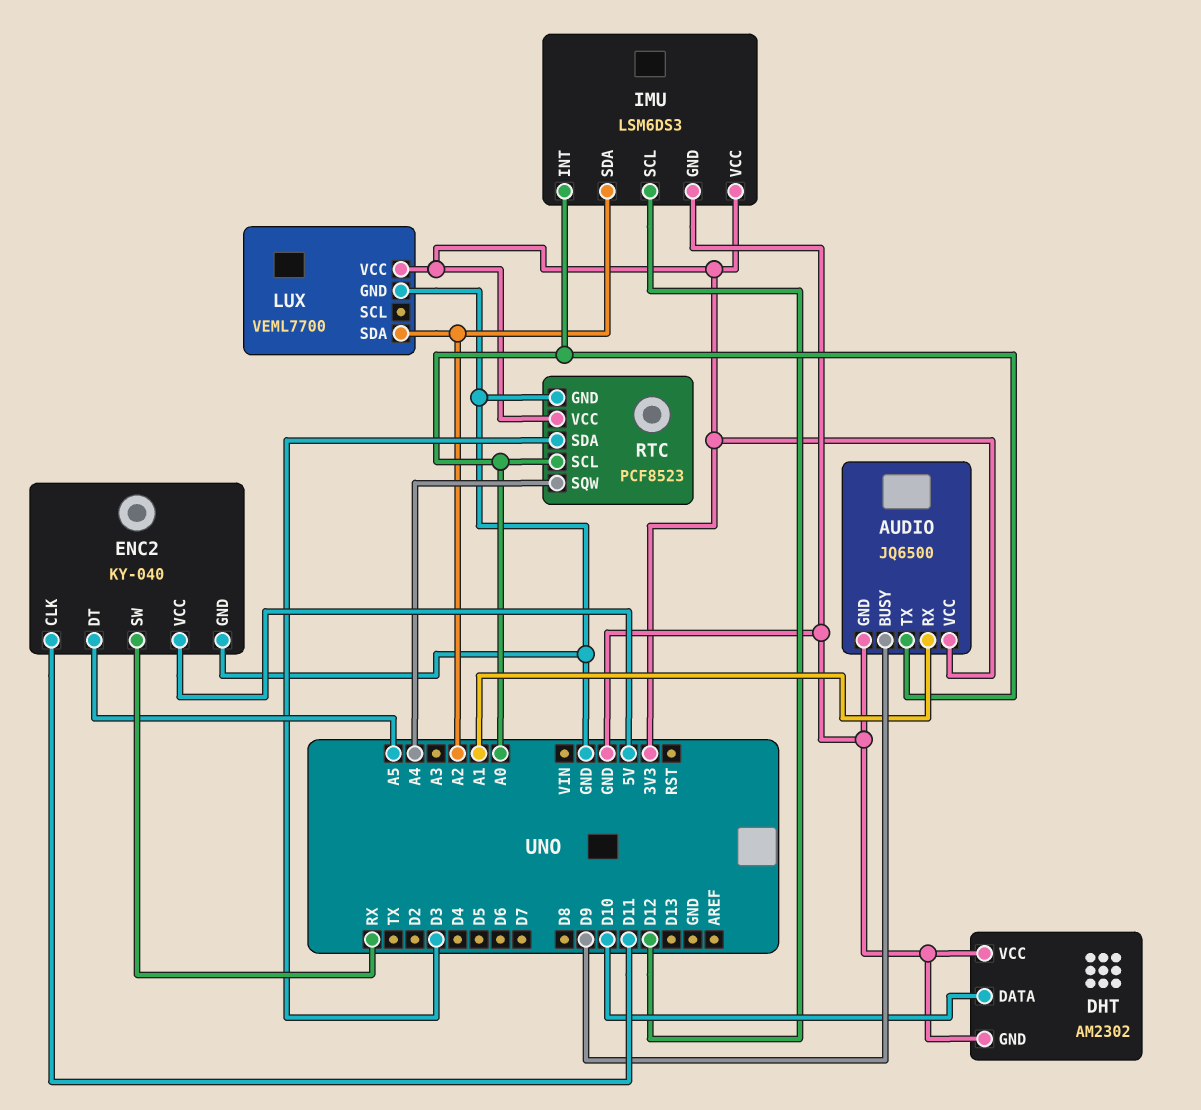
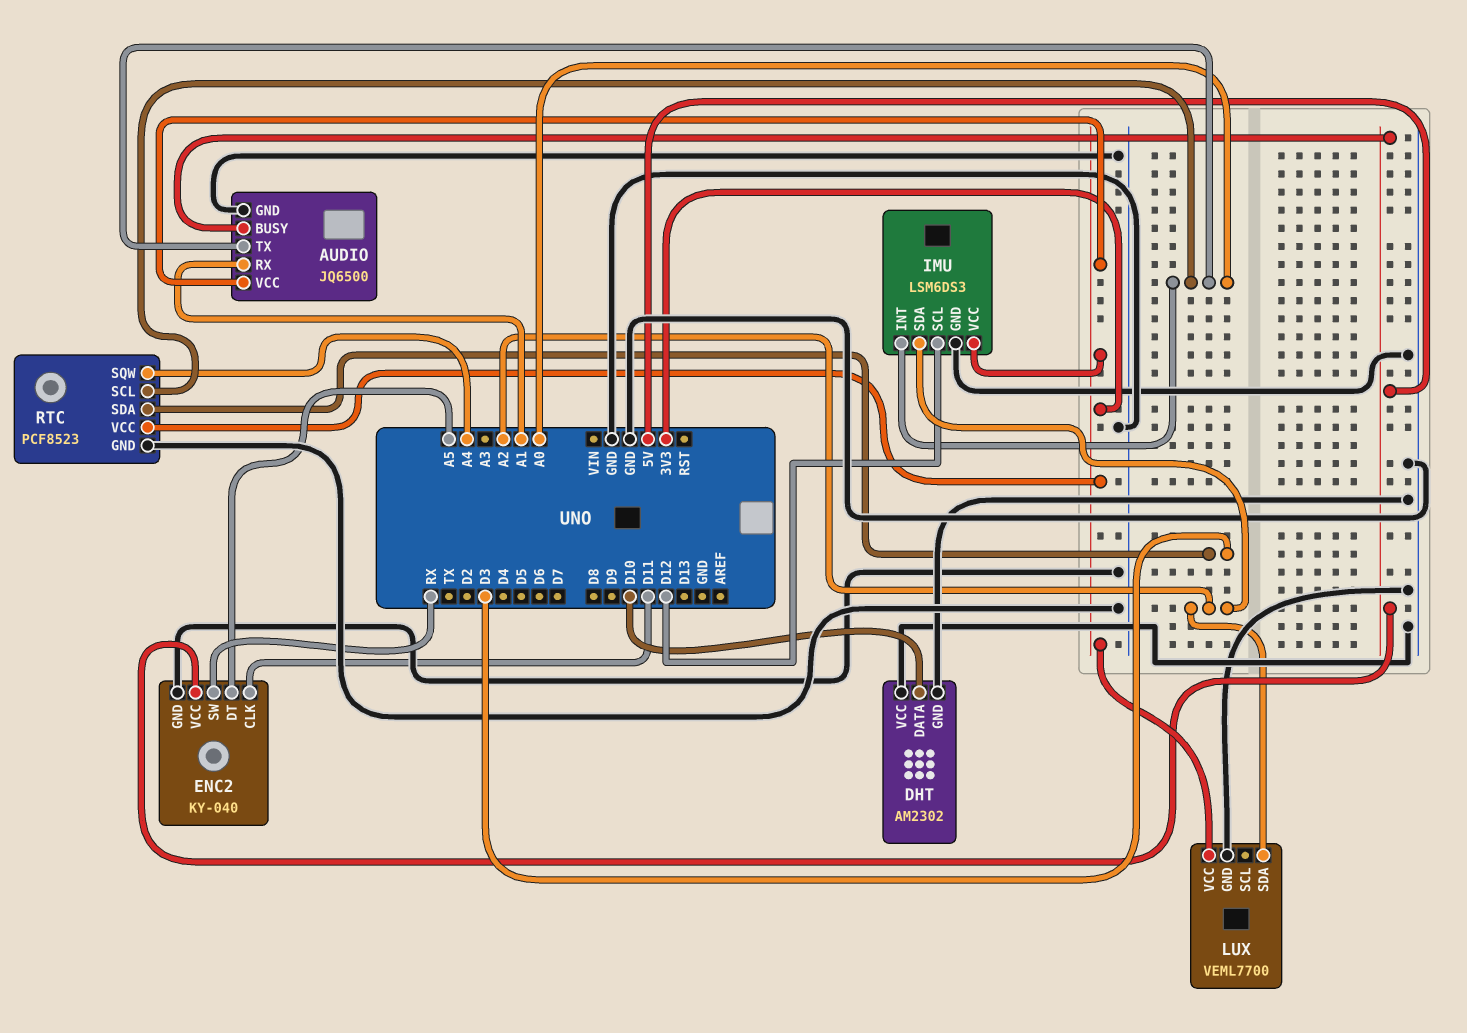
AUDIO pin BUSY: D9 -> 5V

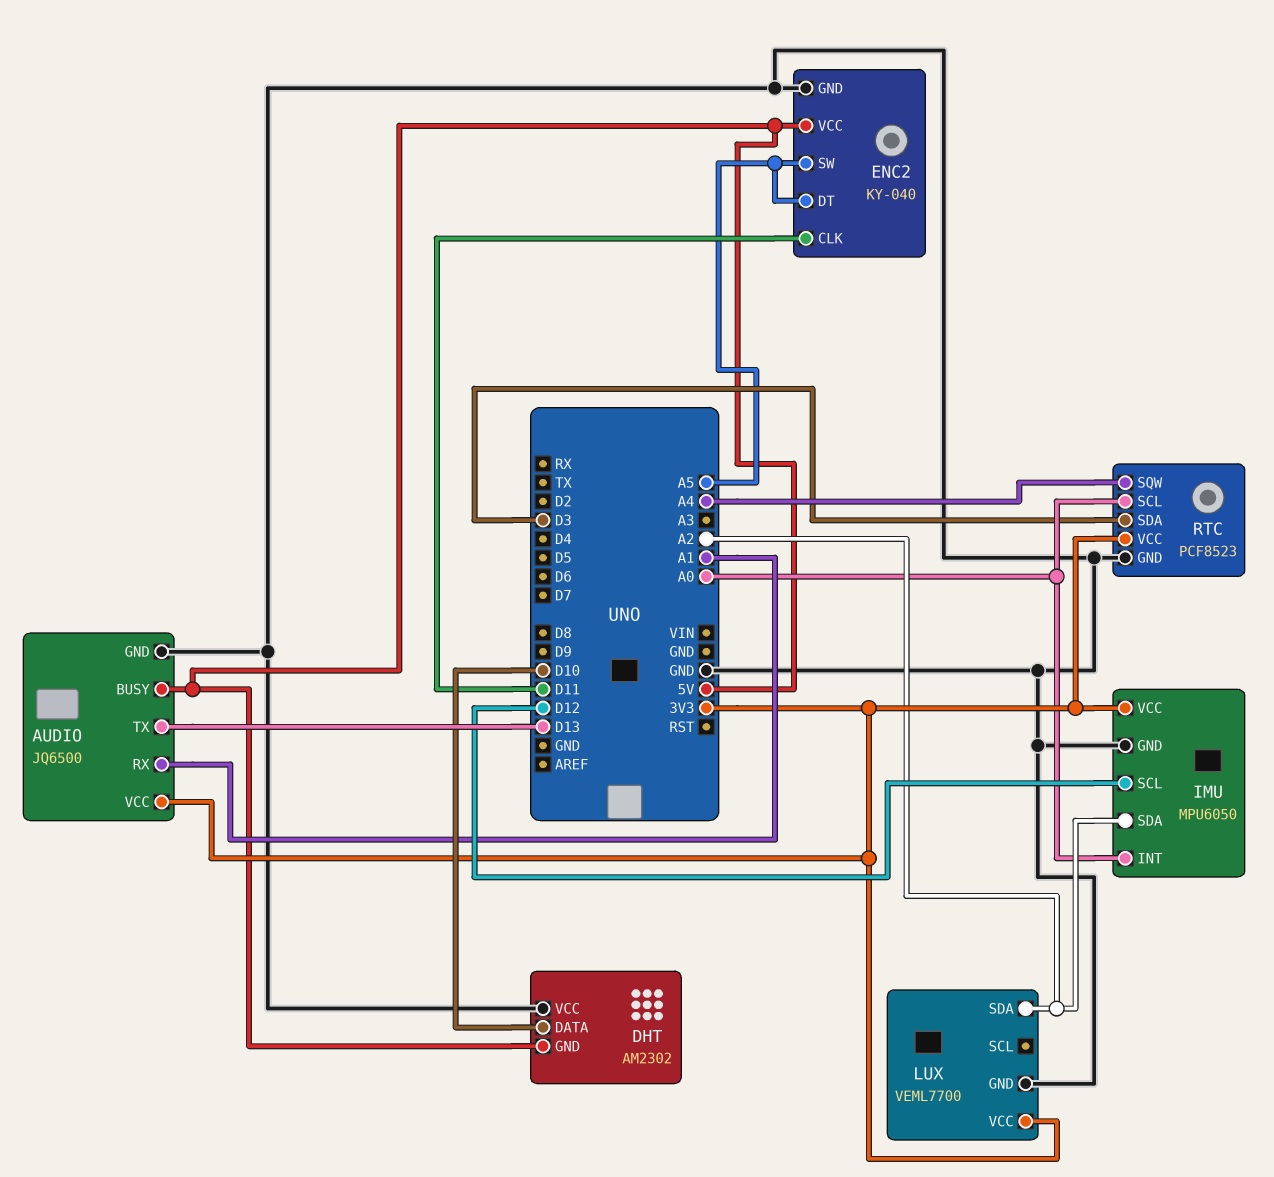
AUDIO pin TX: A0 -> D13
DHT pin GND: GND -> 5V
ENC2 pin SW: RX -> A5
IMU: LSM6DS3 -> MPU6050

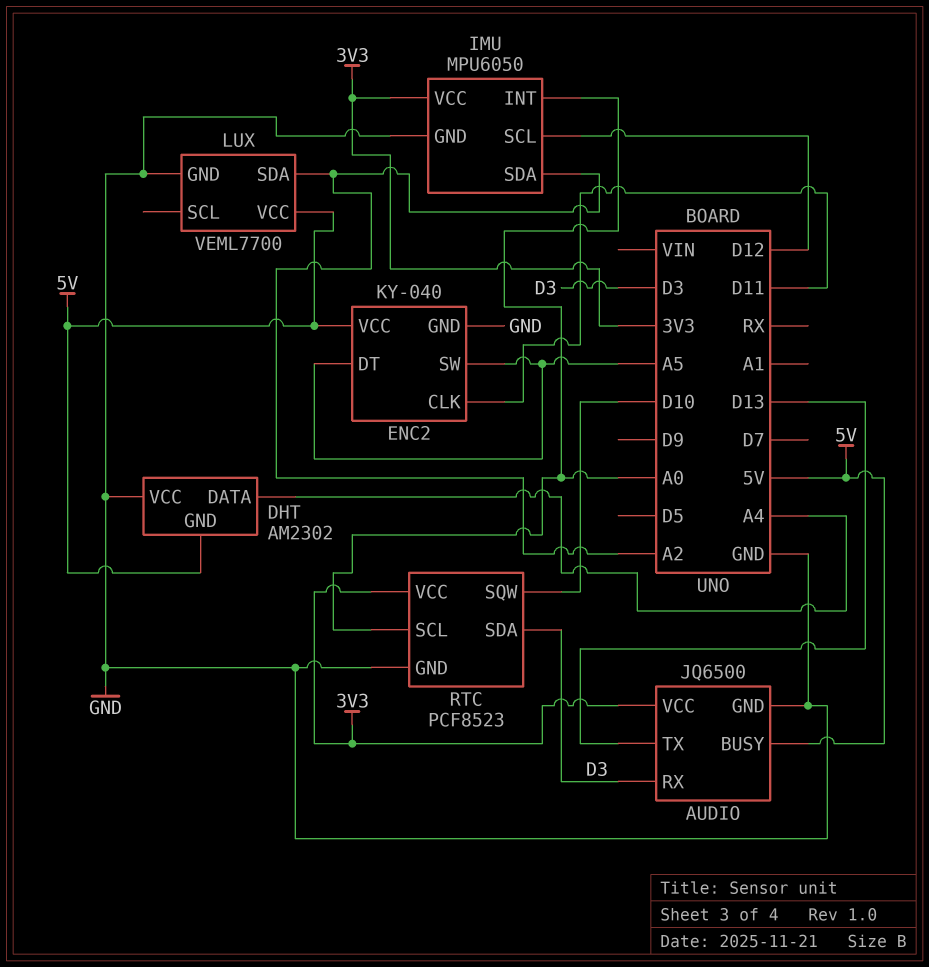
AUDIO pin RX: A1 -> D3
DHT pin DATA: D10 -> A4
LUX pin VCC: 3V3 -> 5V
RTC pin SQW: A4 -> D10

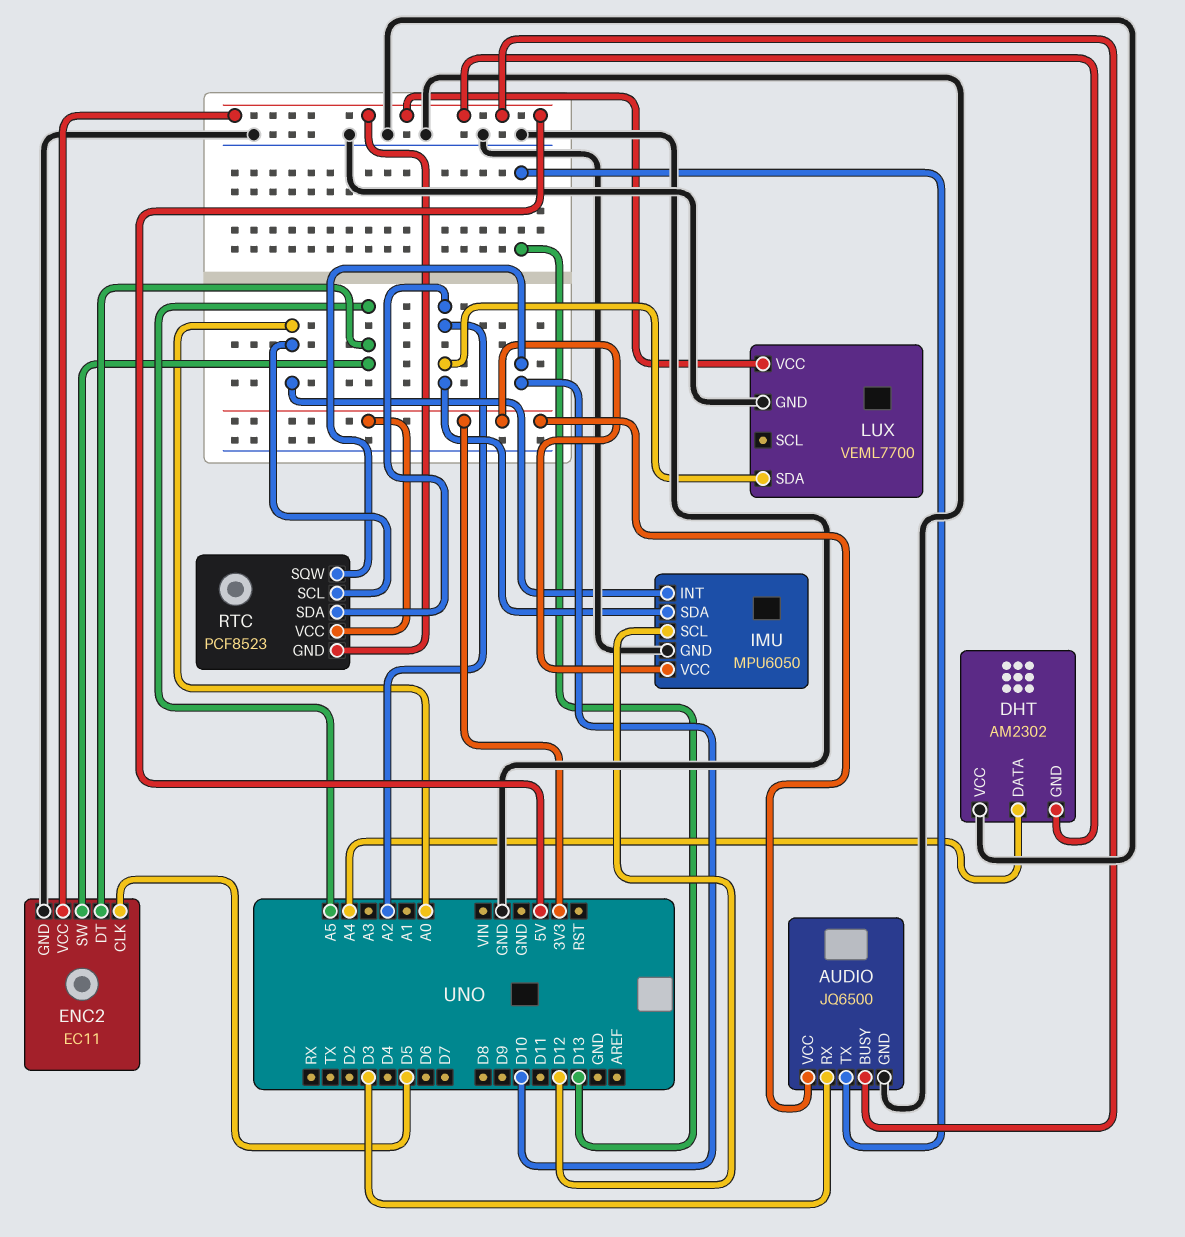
ENC2: KY-040 -> EC11
ENC2 pin CLK: D11 -> D5
RTC pin GND: GND -> 5V
RTC pin SDA: D3 -> A2

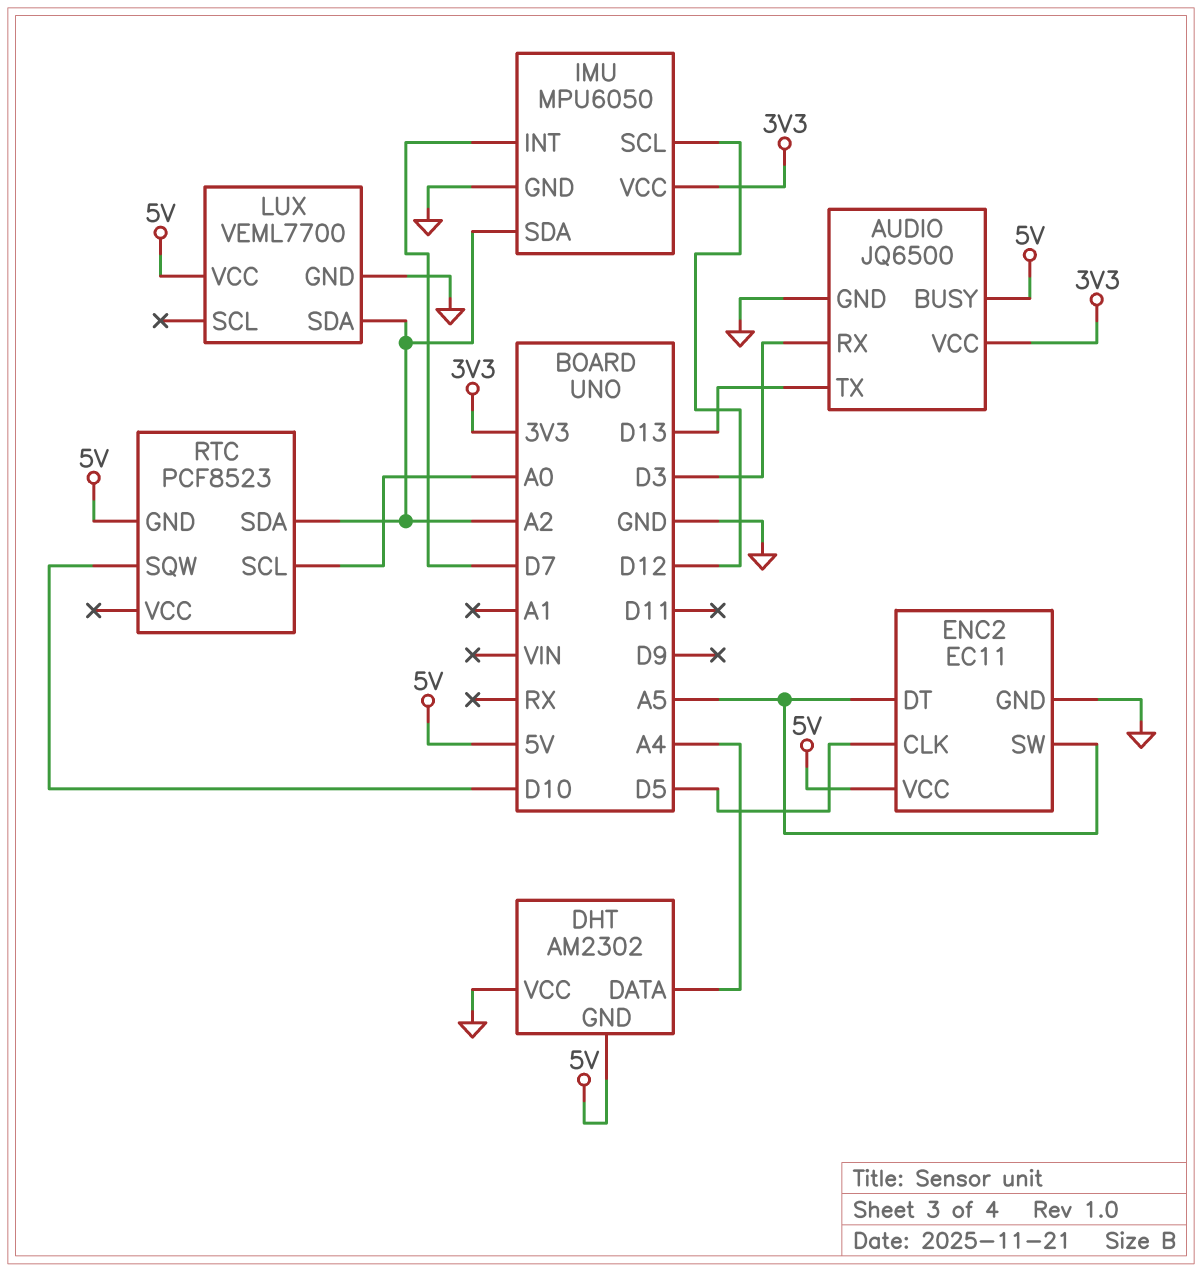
IMU pin INT: A0 -> D7
RTC pin VCC: 3V3 -> none

